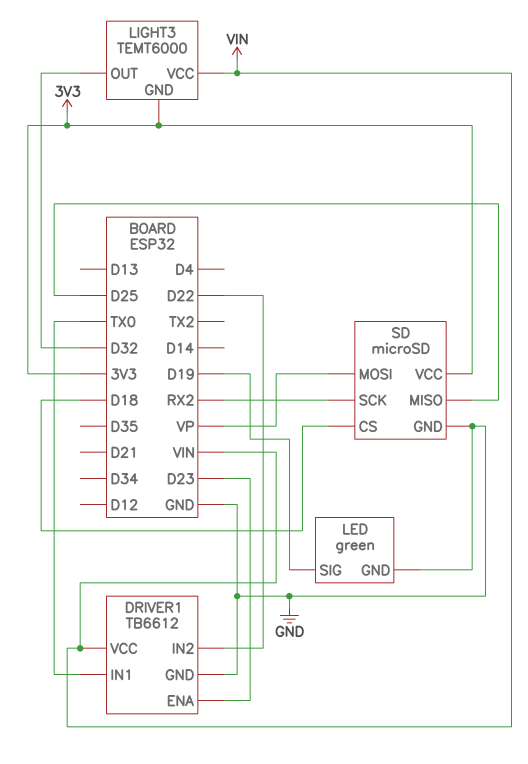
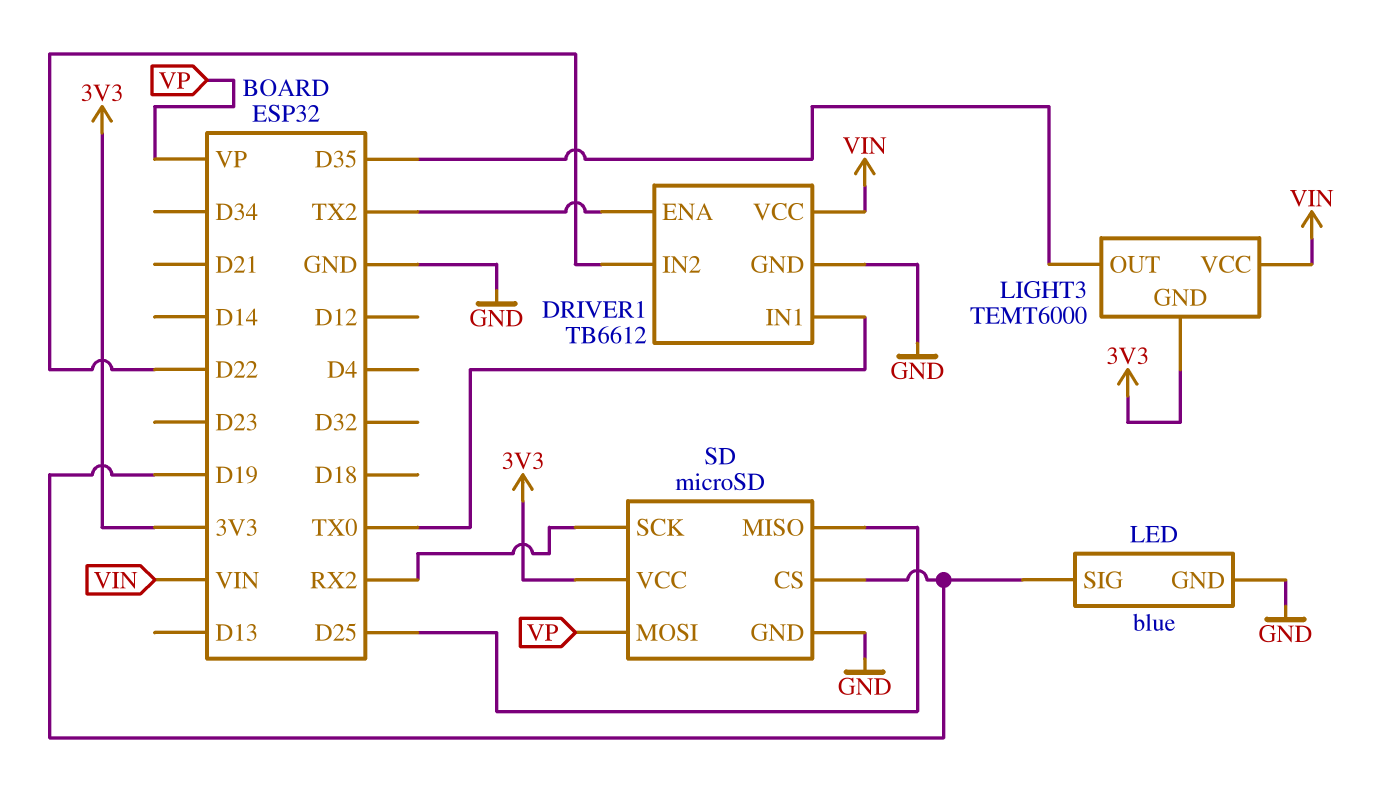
DRIVER1 pin ENA: D23 -> TX2
LED: green -> blue
LIGHT3 pin OUT: D32 -> D35
SD pin CS: D18 -> D19

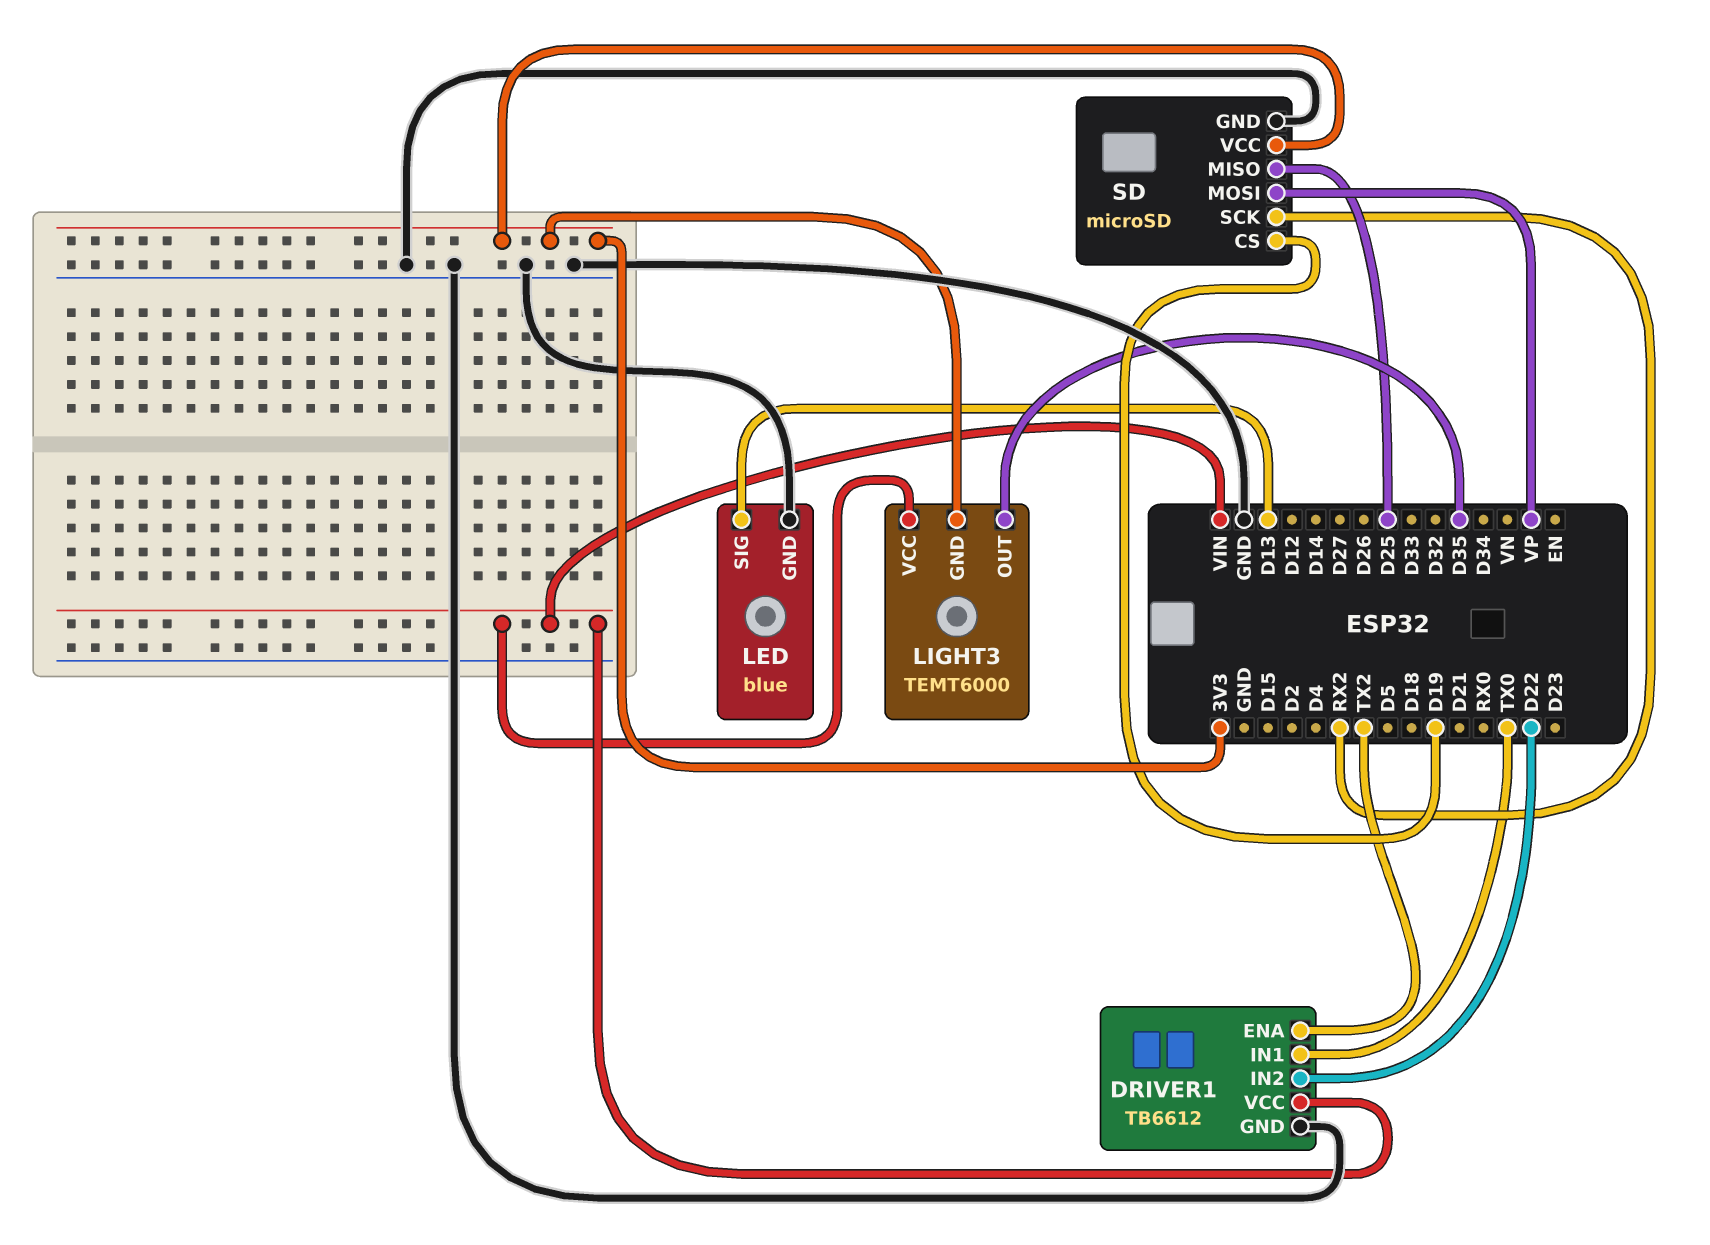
LED pin SIG: D19 -> D13

